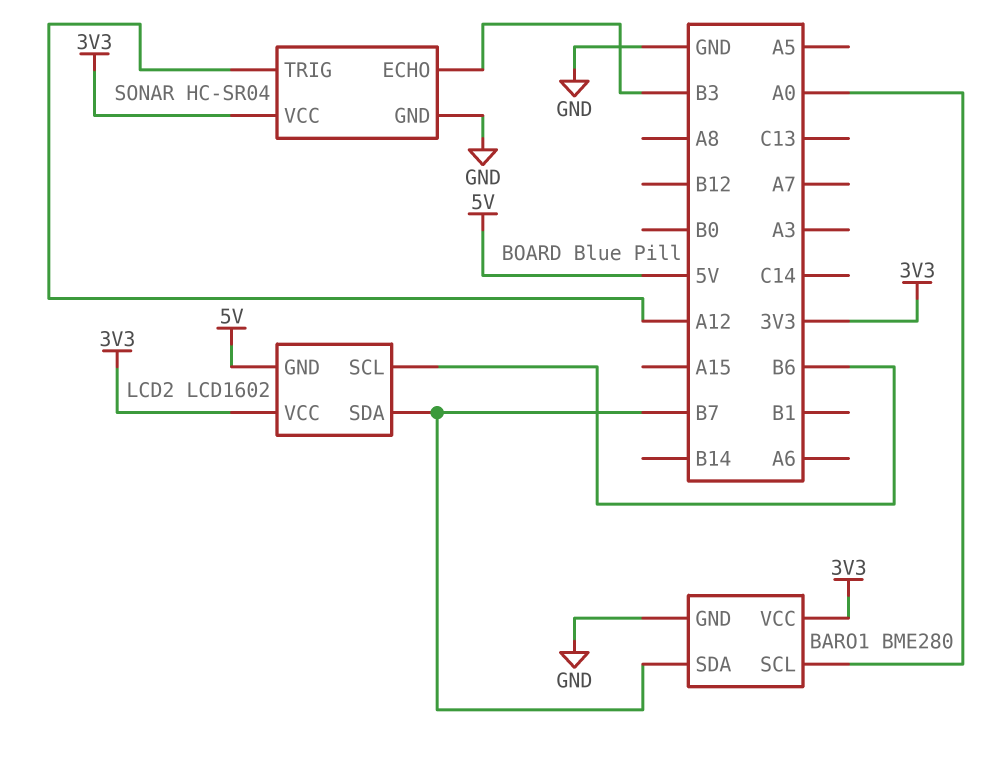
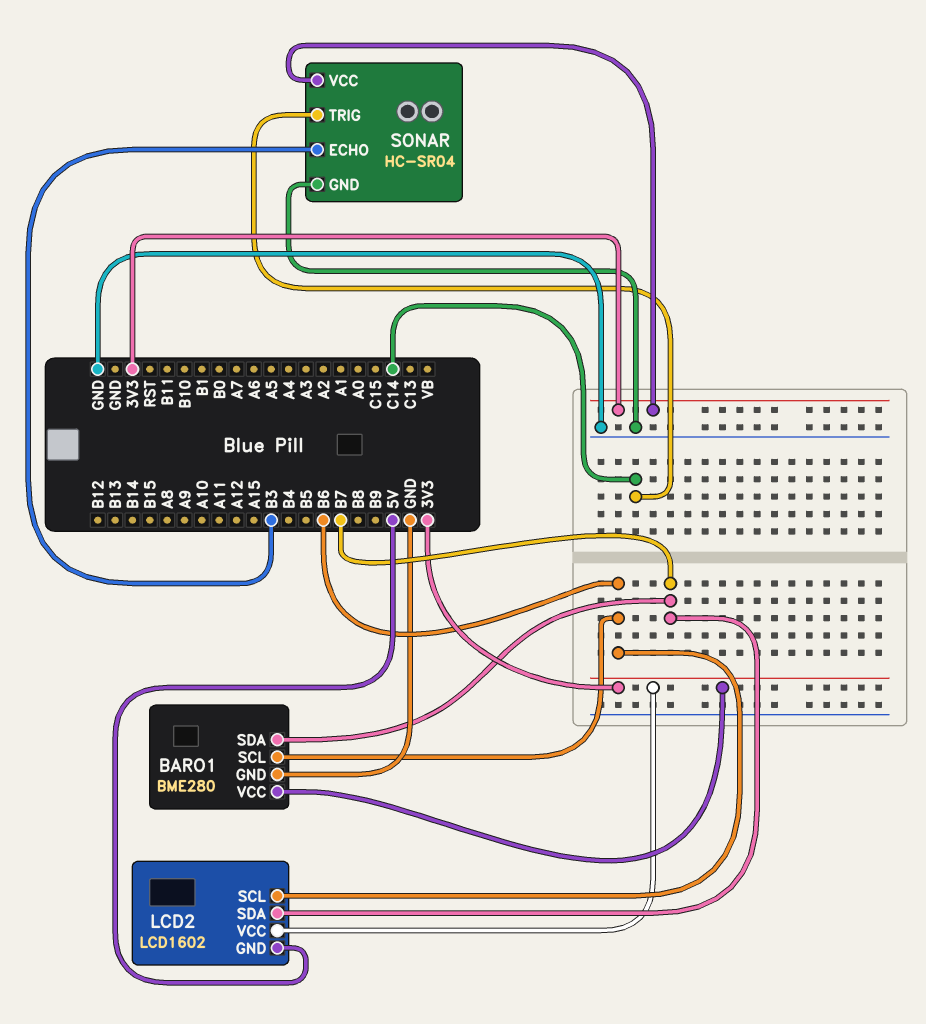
BARO1 pin SCL: A0 -> B6
SONAR pin TRIG: A12 -> C14

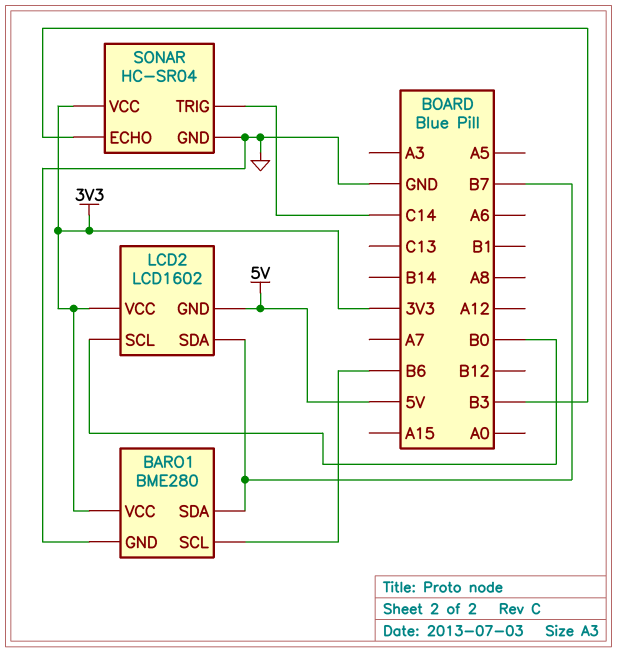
LCD2 pin SCL: B6 -> B0

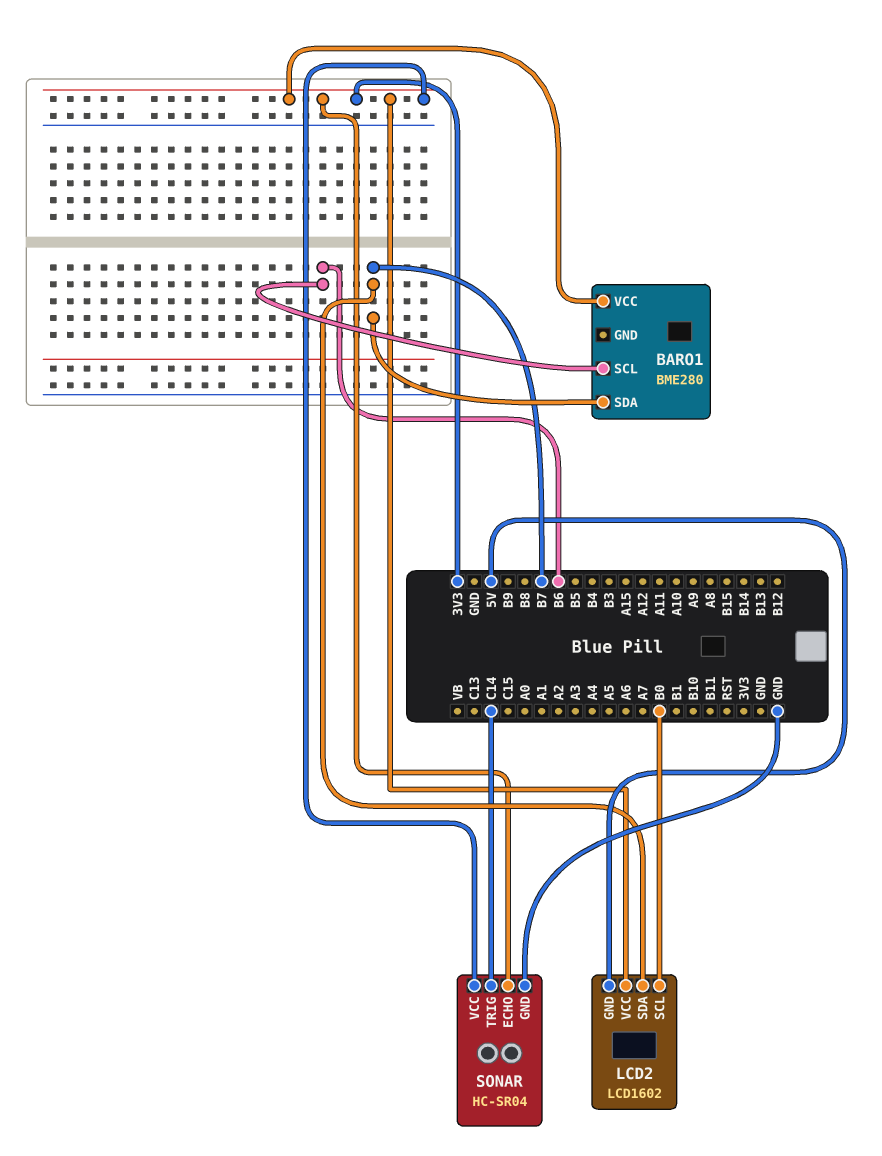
BARO1 pin GND: GND -> none
SONAR pin ECHO: B3 -> 3V3

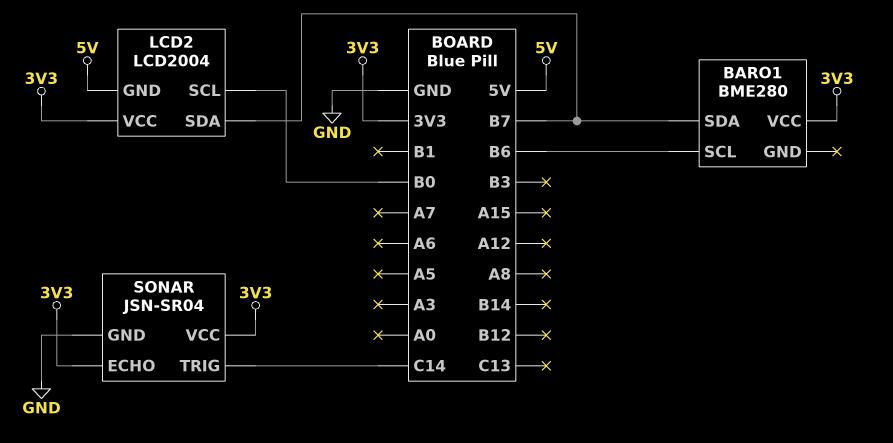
LCD2: LCD1602 -> LCD2004
SONAR: HC-SR04 -> JSN-SR04

